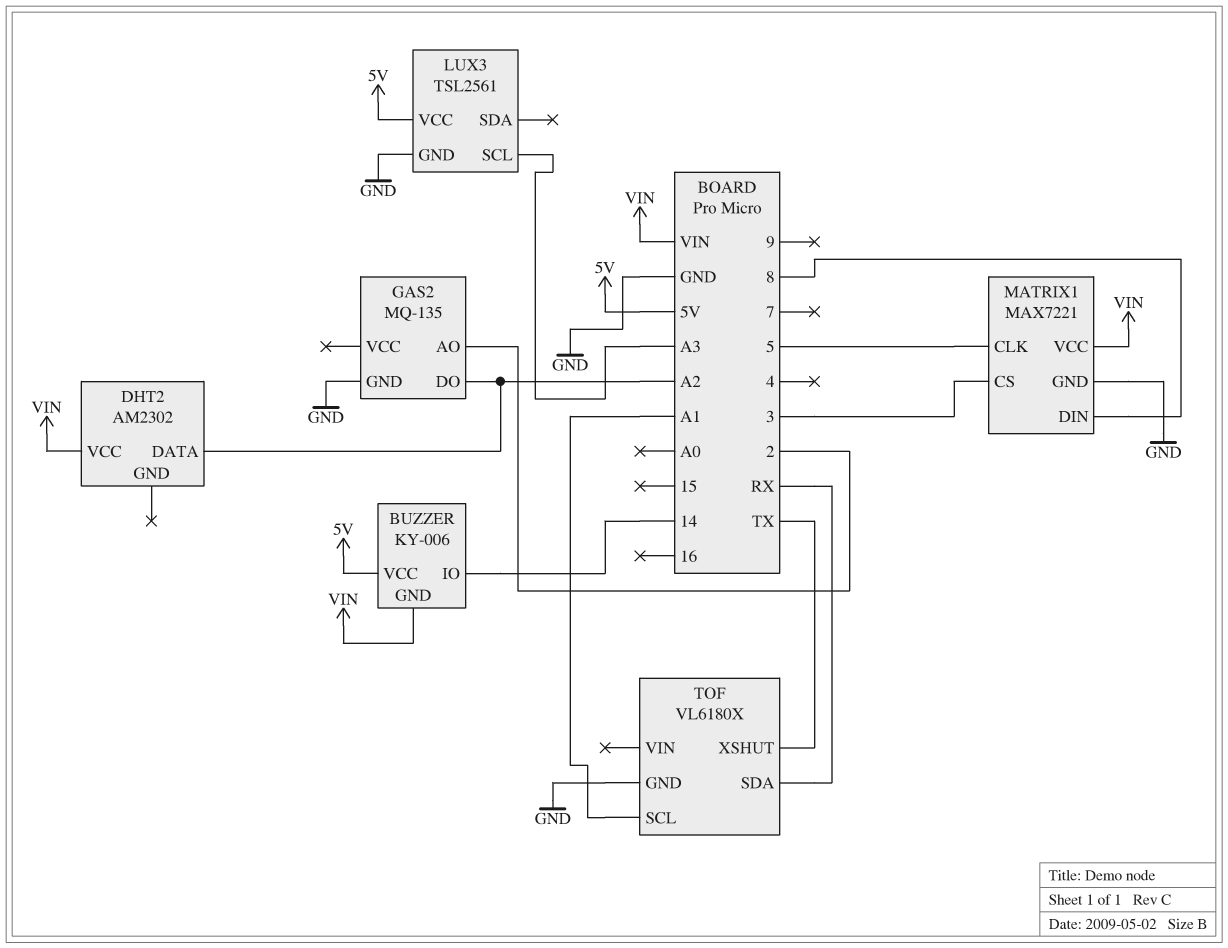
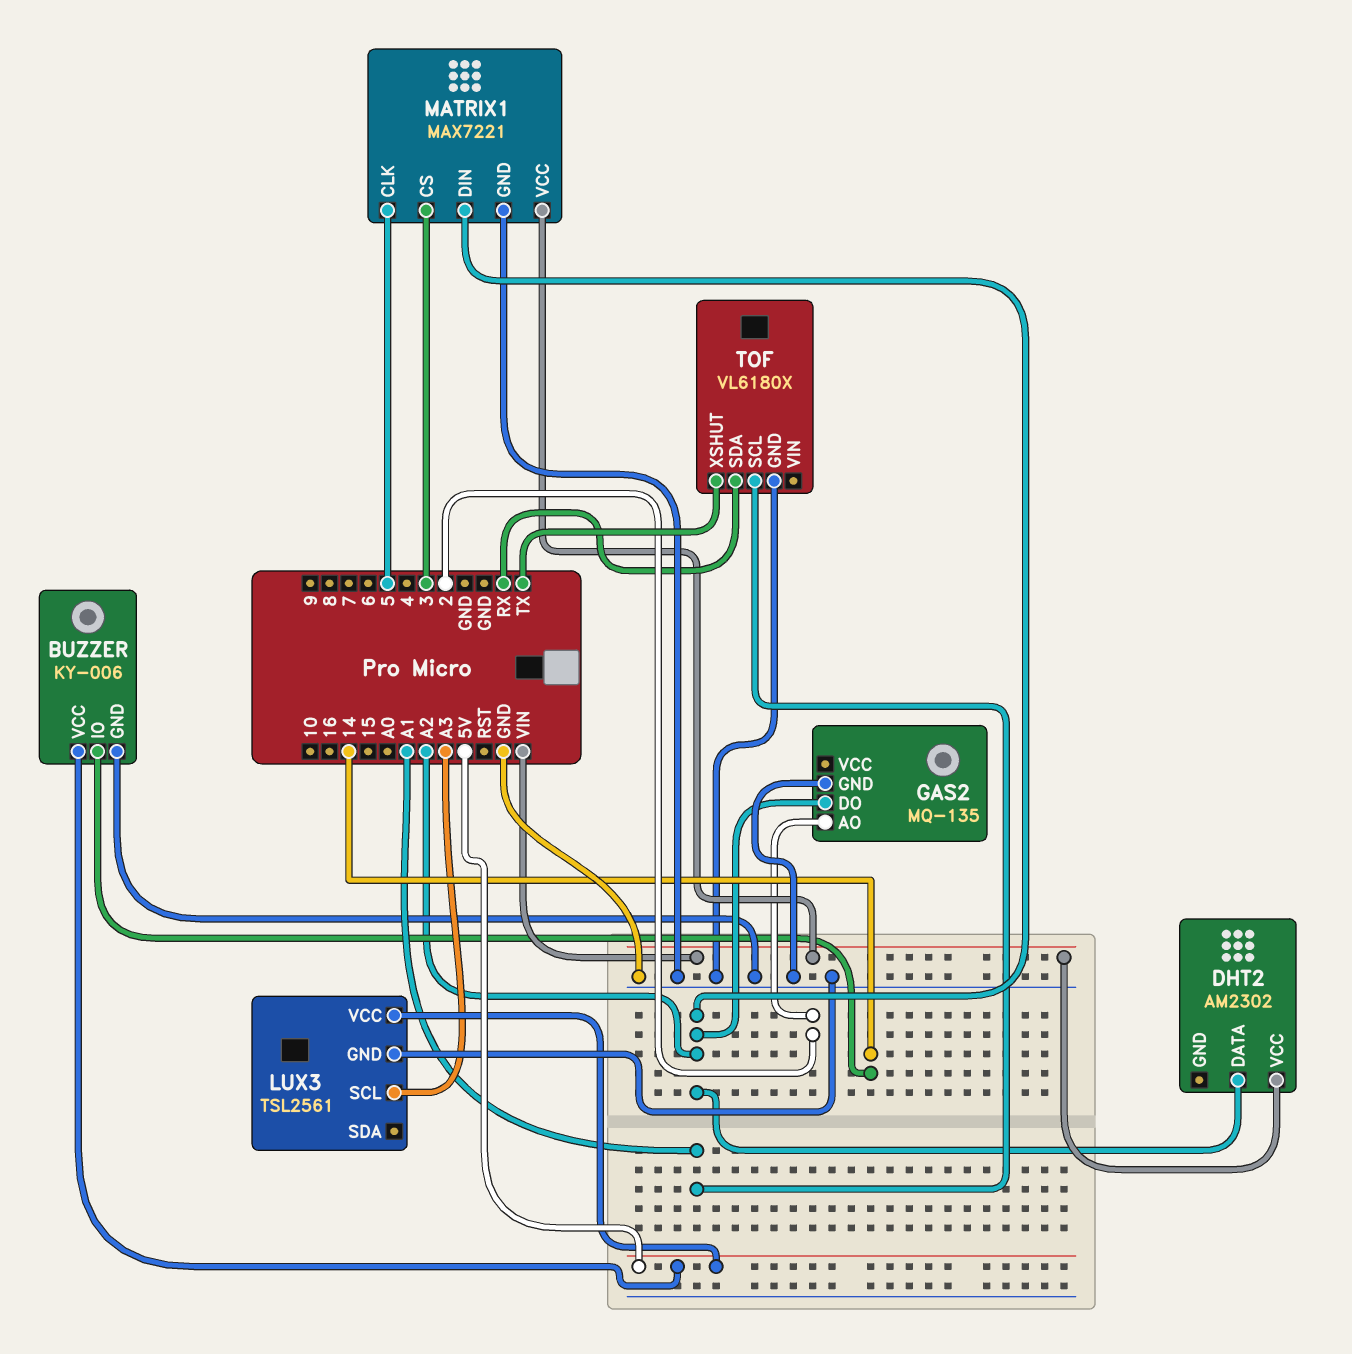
BUZZER pin GND: VIN -> GND
MATRIX1 pin DIN: 8 -> A2

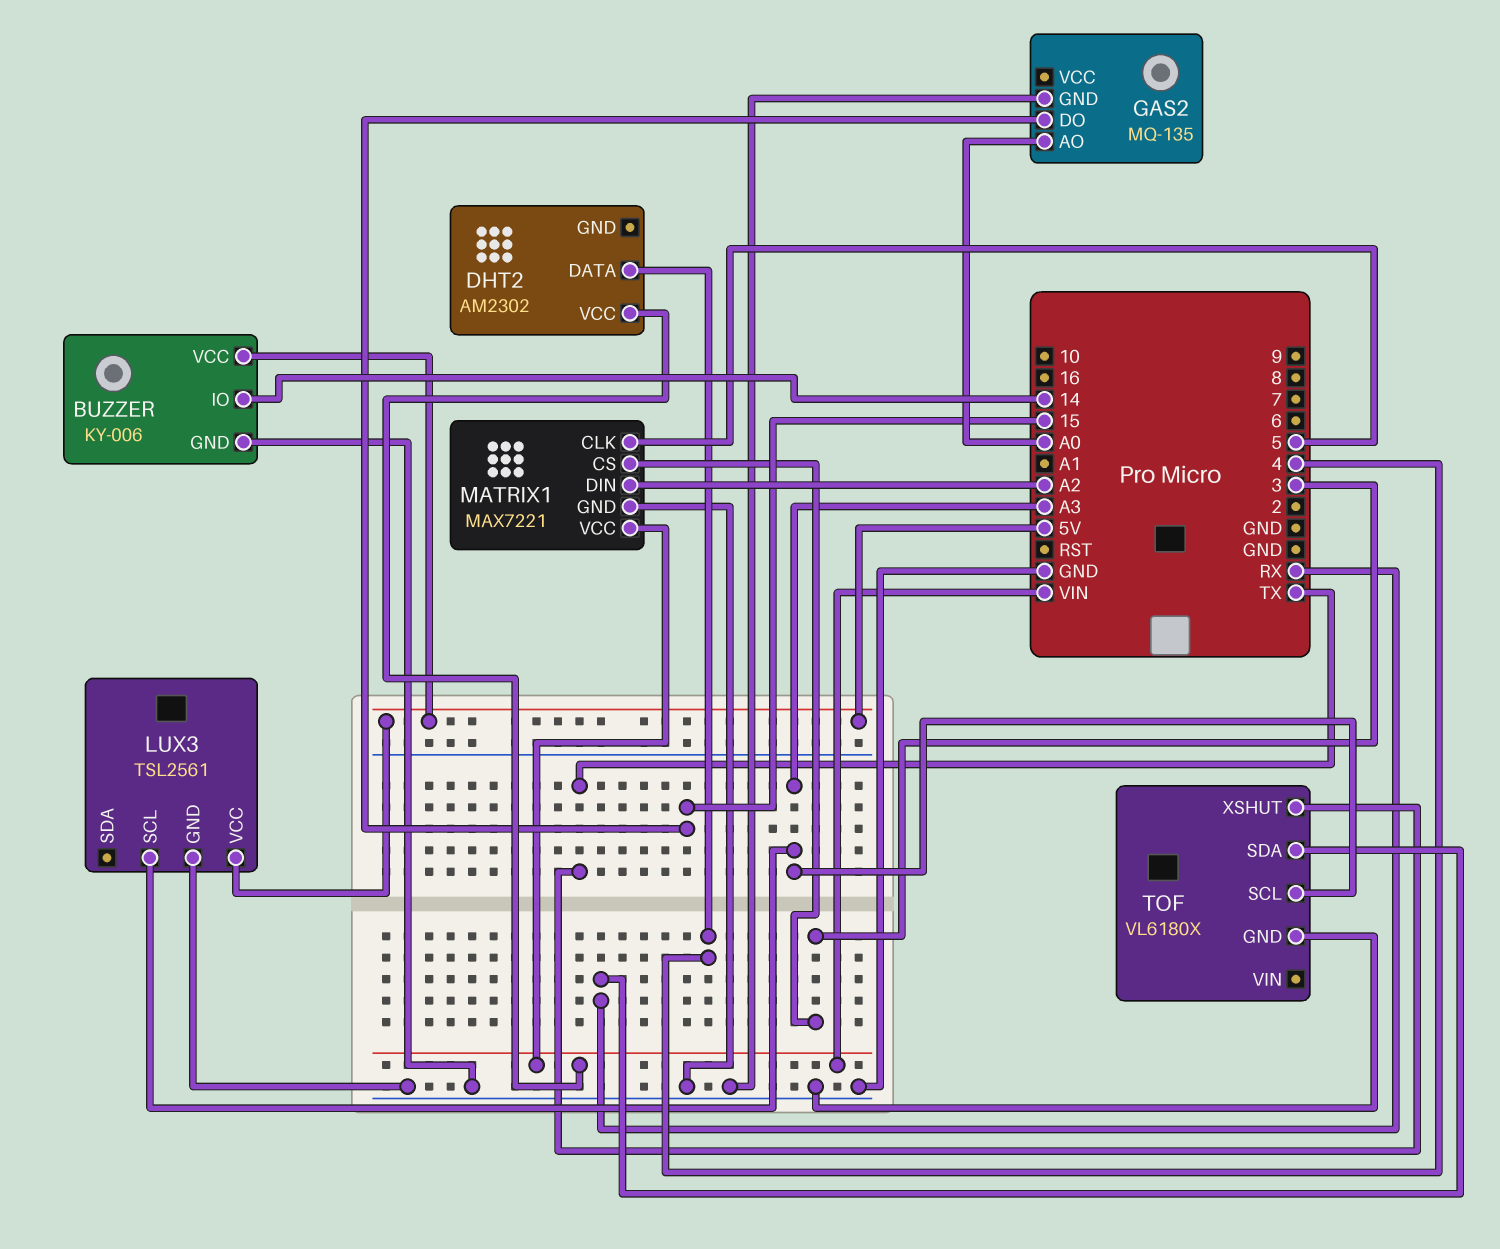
DHT2 pin DATA: A2 -> 4
GAS2 pin AO: 2 -> A0
GAS2 pin DO: A2 -> 15
TOF pin SCL: A1 -> A3

